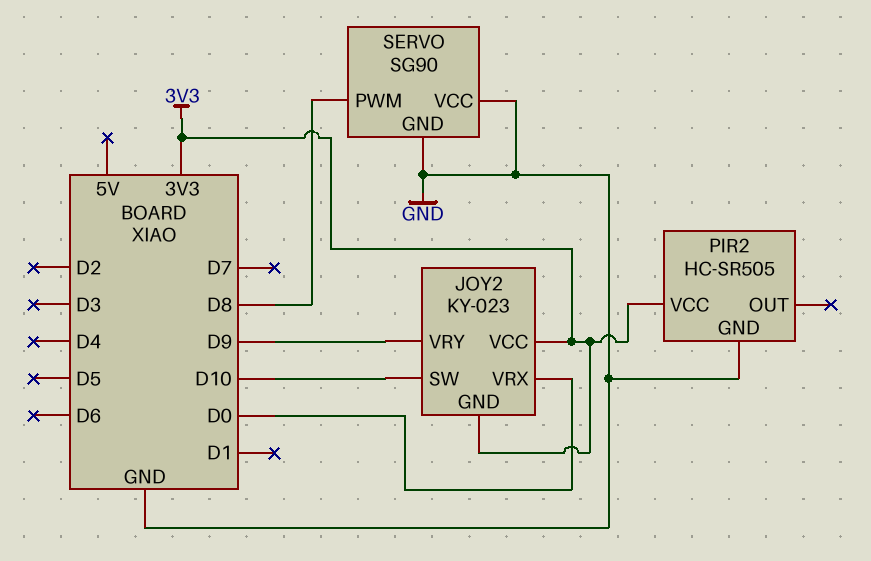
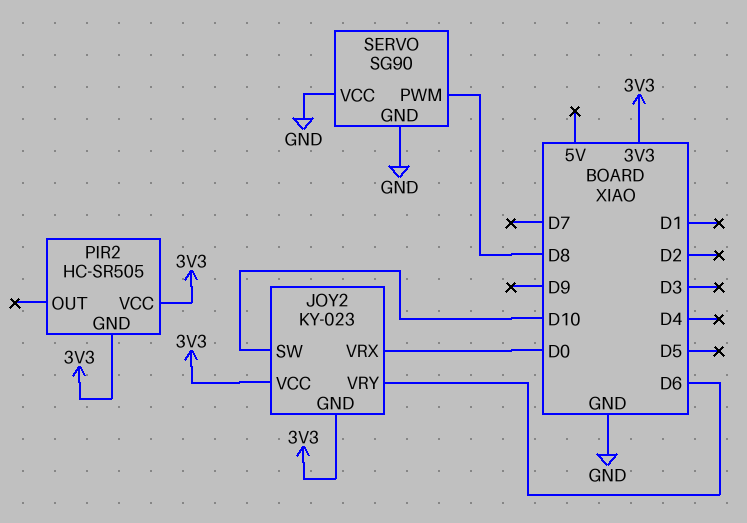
JOY2 pin VRY: D9 -> D6
PIR2 pin GND: GND -> 3V3

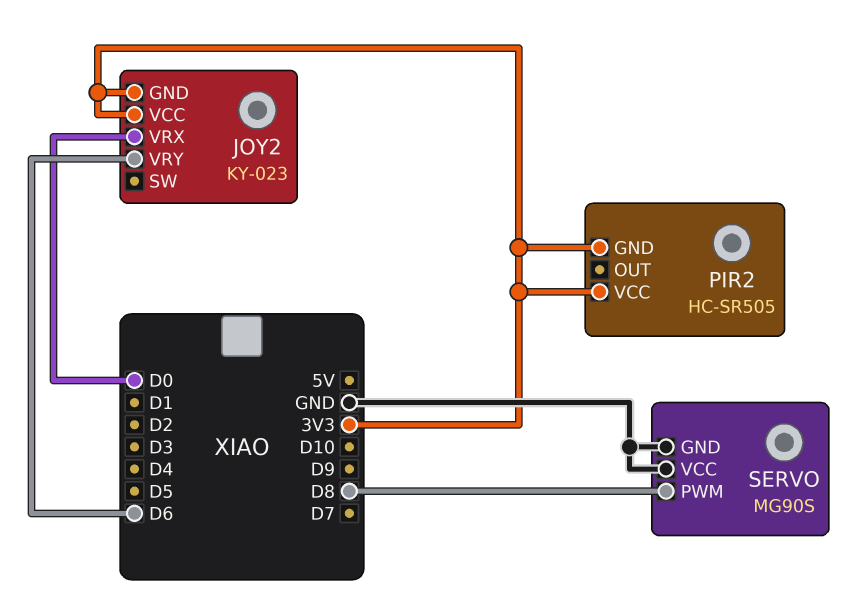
JOY2 pin SW: D10 -> none
SERVO: SG90 -> MG90S

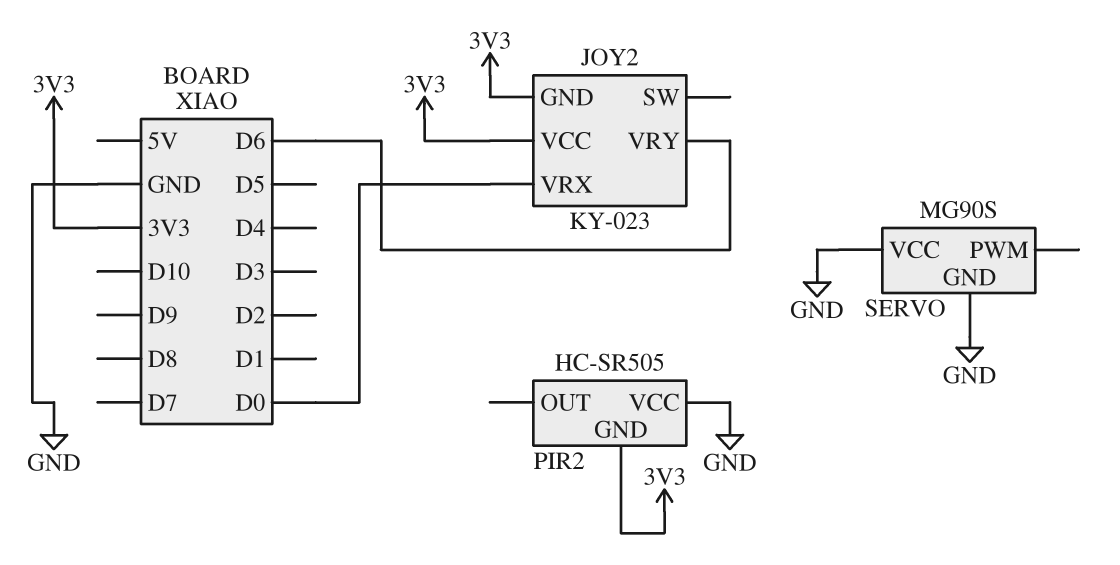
PIR2 pin VCC: 3V3 -> GND
SERVO pin PWM: D8 -> none

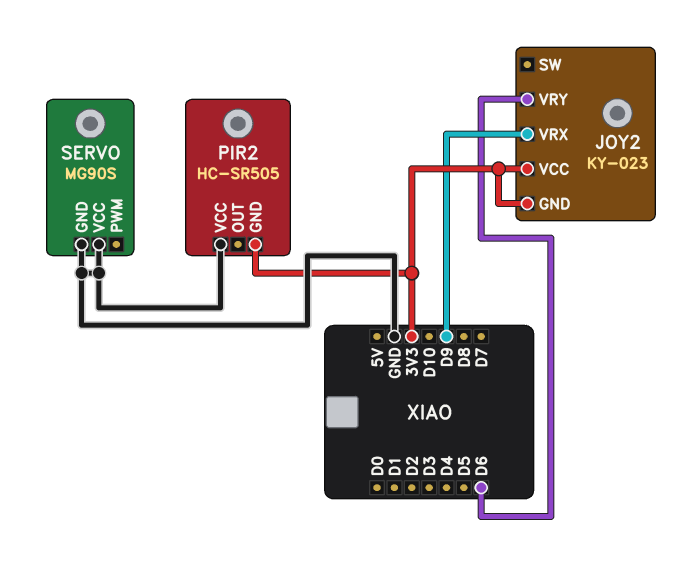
JOY2 pin VRX: D0 -> D9

